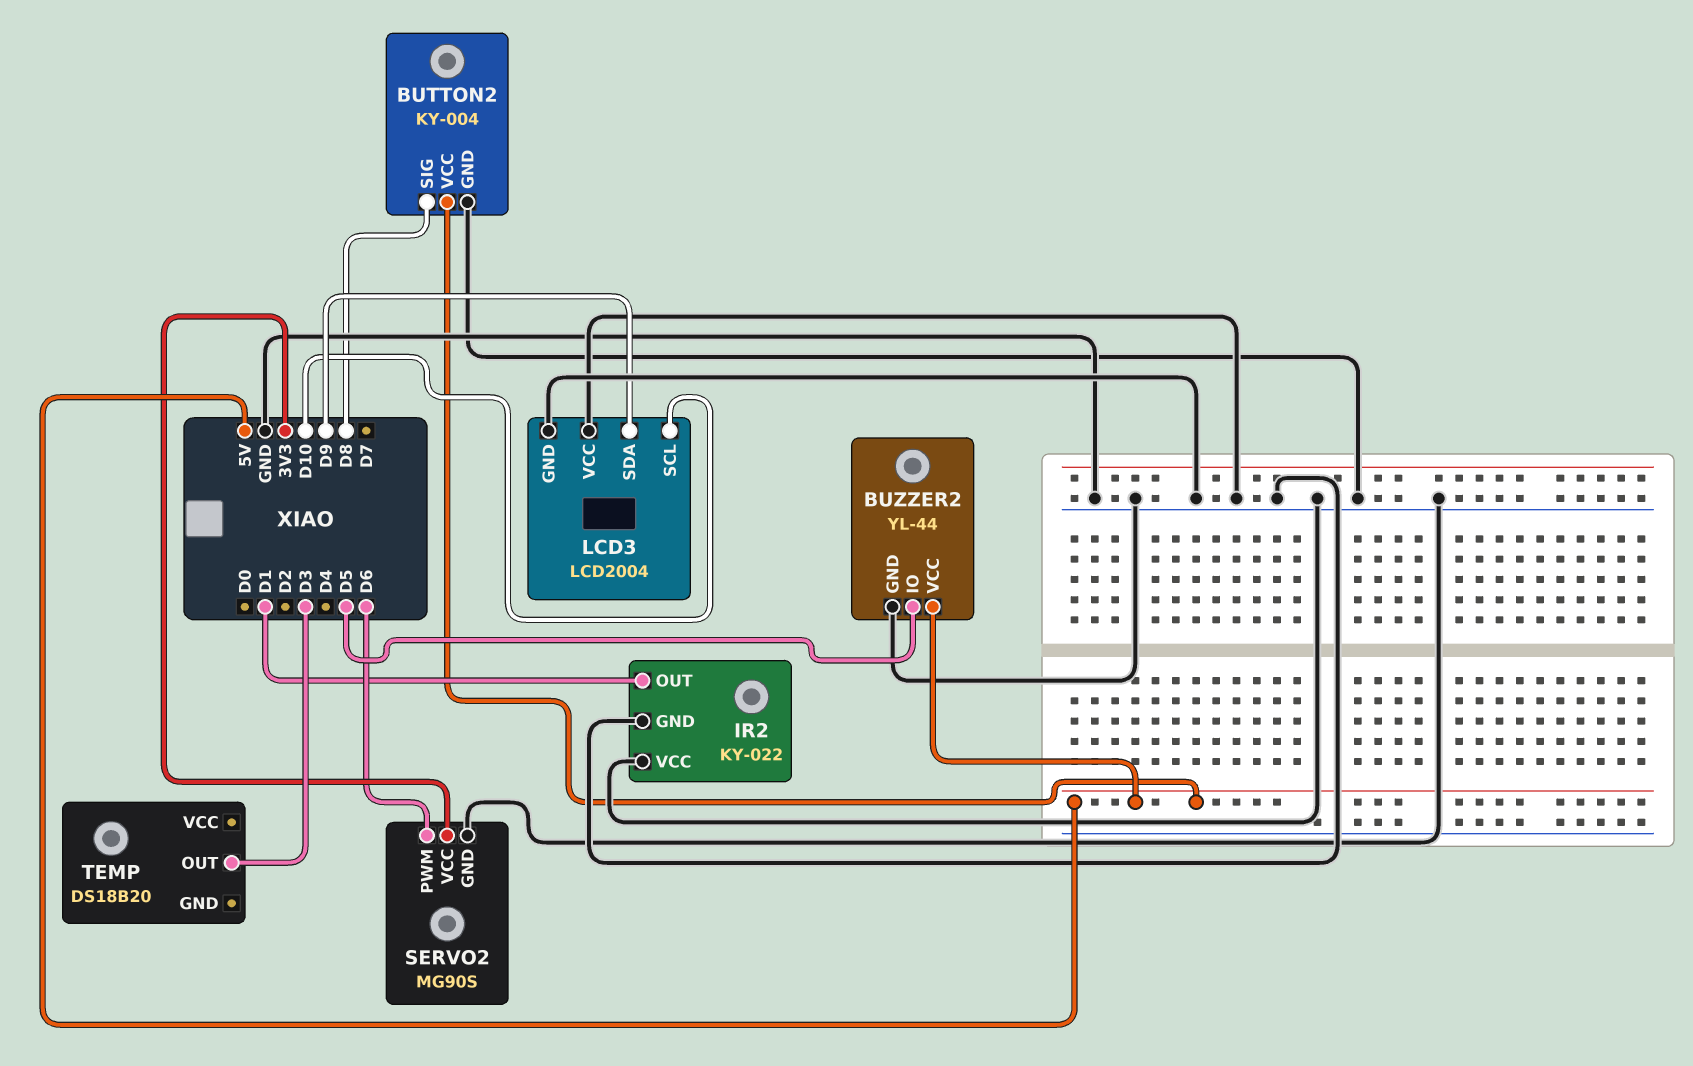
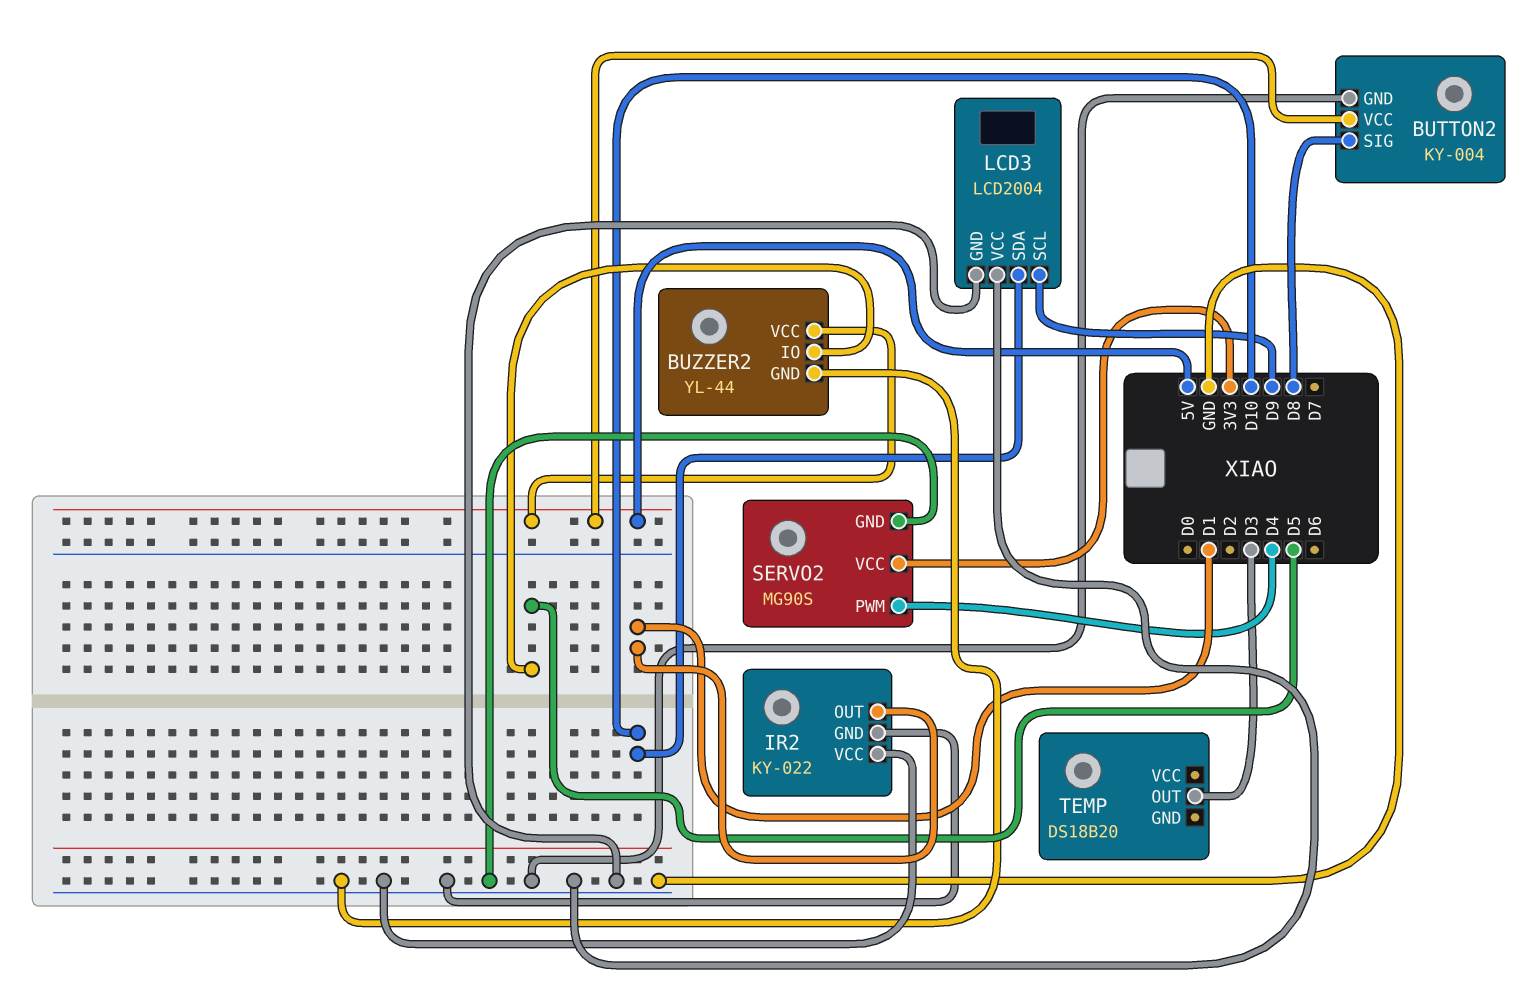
LCD3 pin SCL: D10 -> D9
LCD3 pin SDA: D9 -> D10
SERVO2 pin PWM: D6 -> D4

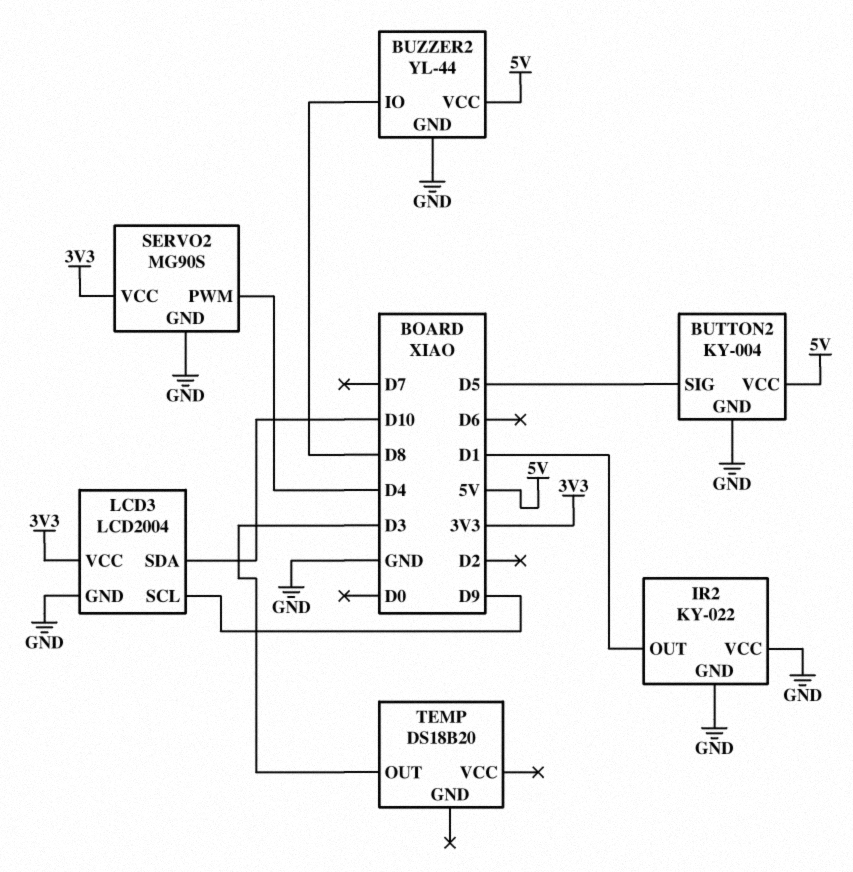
BUTTON2 pin SIG: D8 -> D5
BUZZER2 pin IO: D5 -> D8
LCD3 pin VCC: GND -> 3V3

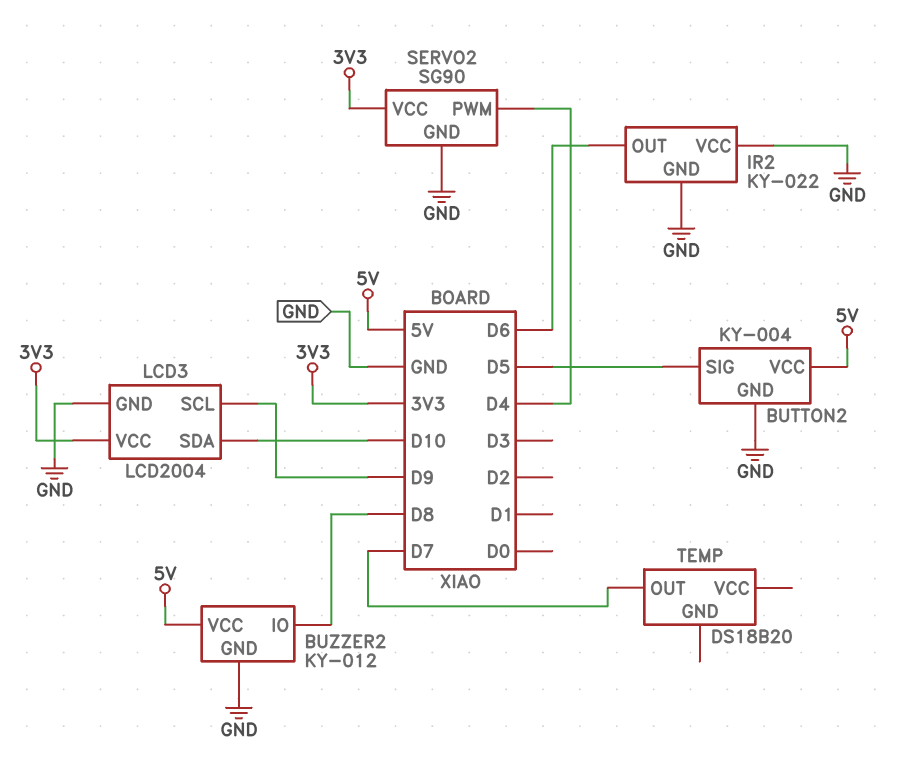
BUZZER2: YL-44 -> KY-012
IR2 pin OUT: D1 -> D6
SERVO2: MG90S -> SG90
TEMP pin OUT: D3 -> D7

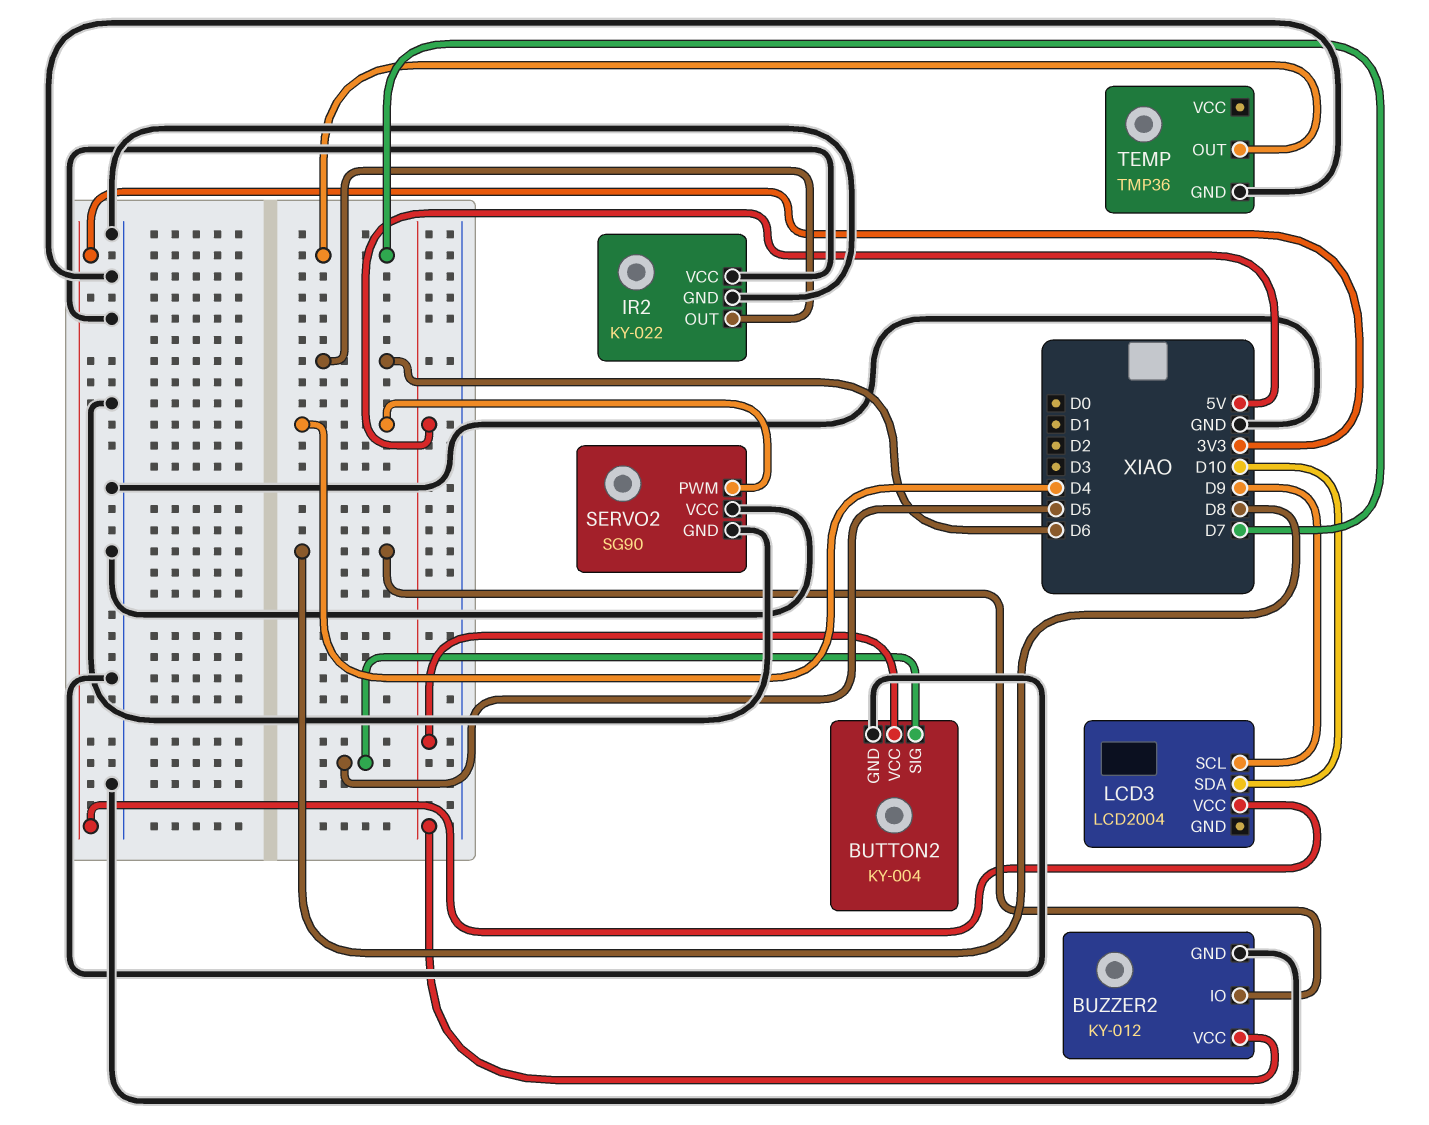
LCD3 pin GND: GND -> none
SERVO2 pin VCC: 3V3 -> GND
TEMP: DS18B20 -> TMP36
TEMP pin GND: none -> GND

